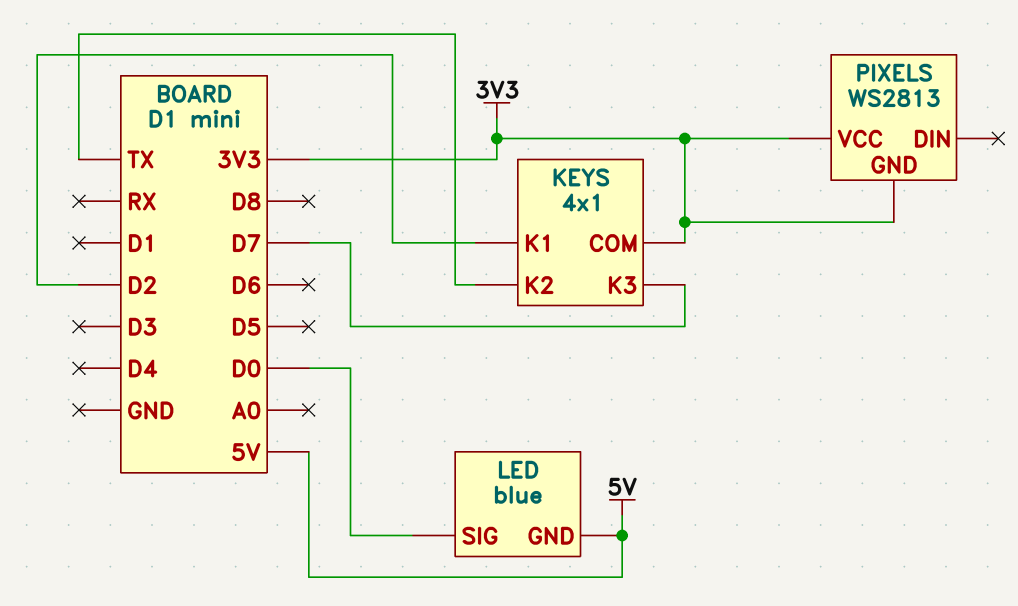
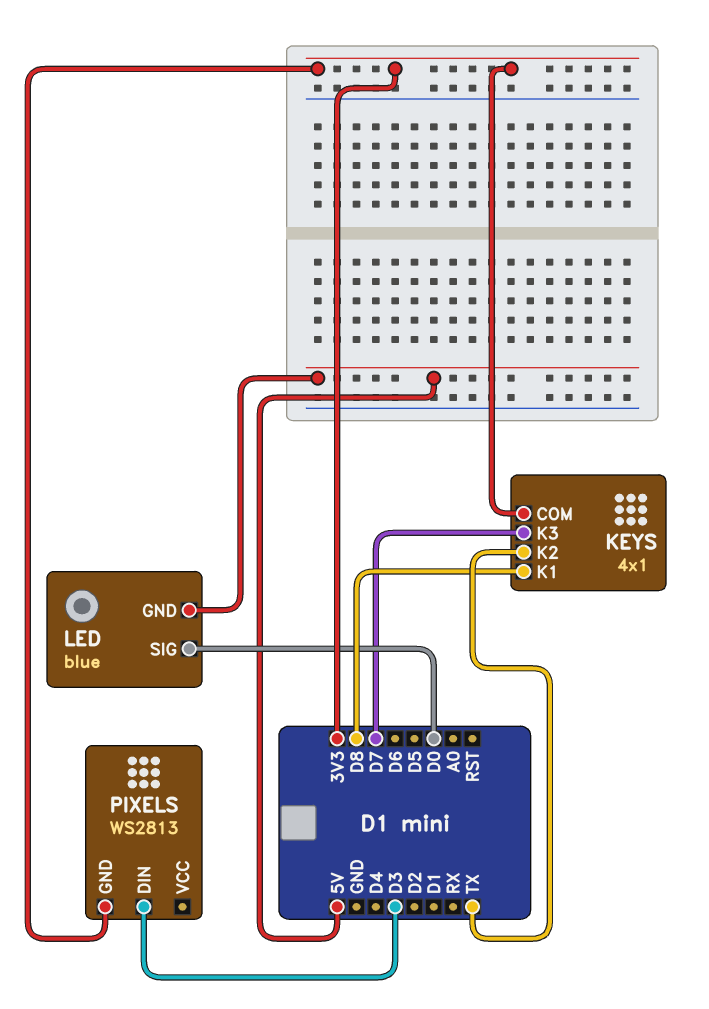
KEYS pin K1: D2 -> D8
PIXELS pin DIN: none -> D3
PIXELS pin VCC: 3V3 -> none

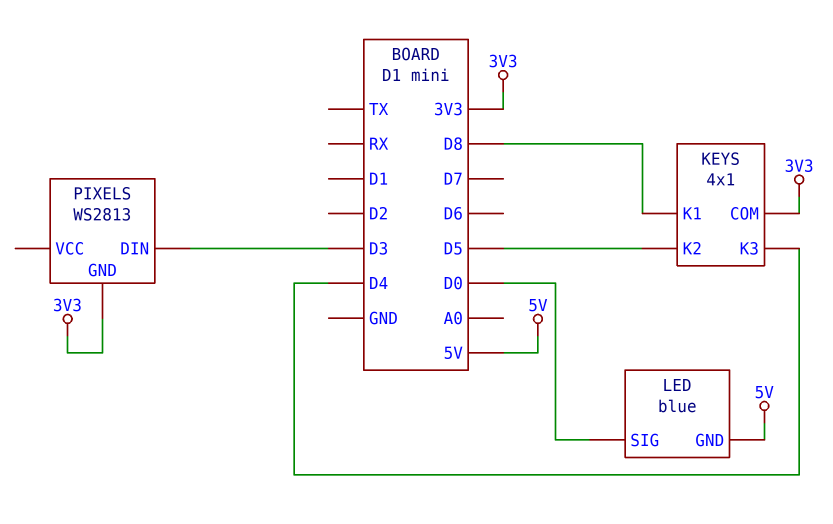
KEYS pin K2: TX -> D5
KEYS pin K3: D7 -> D4

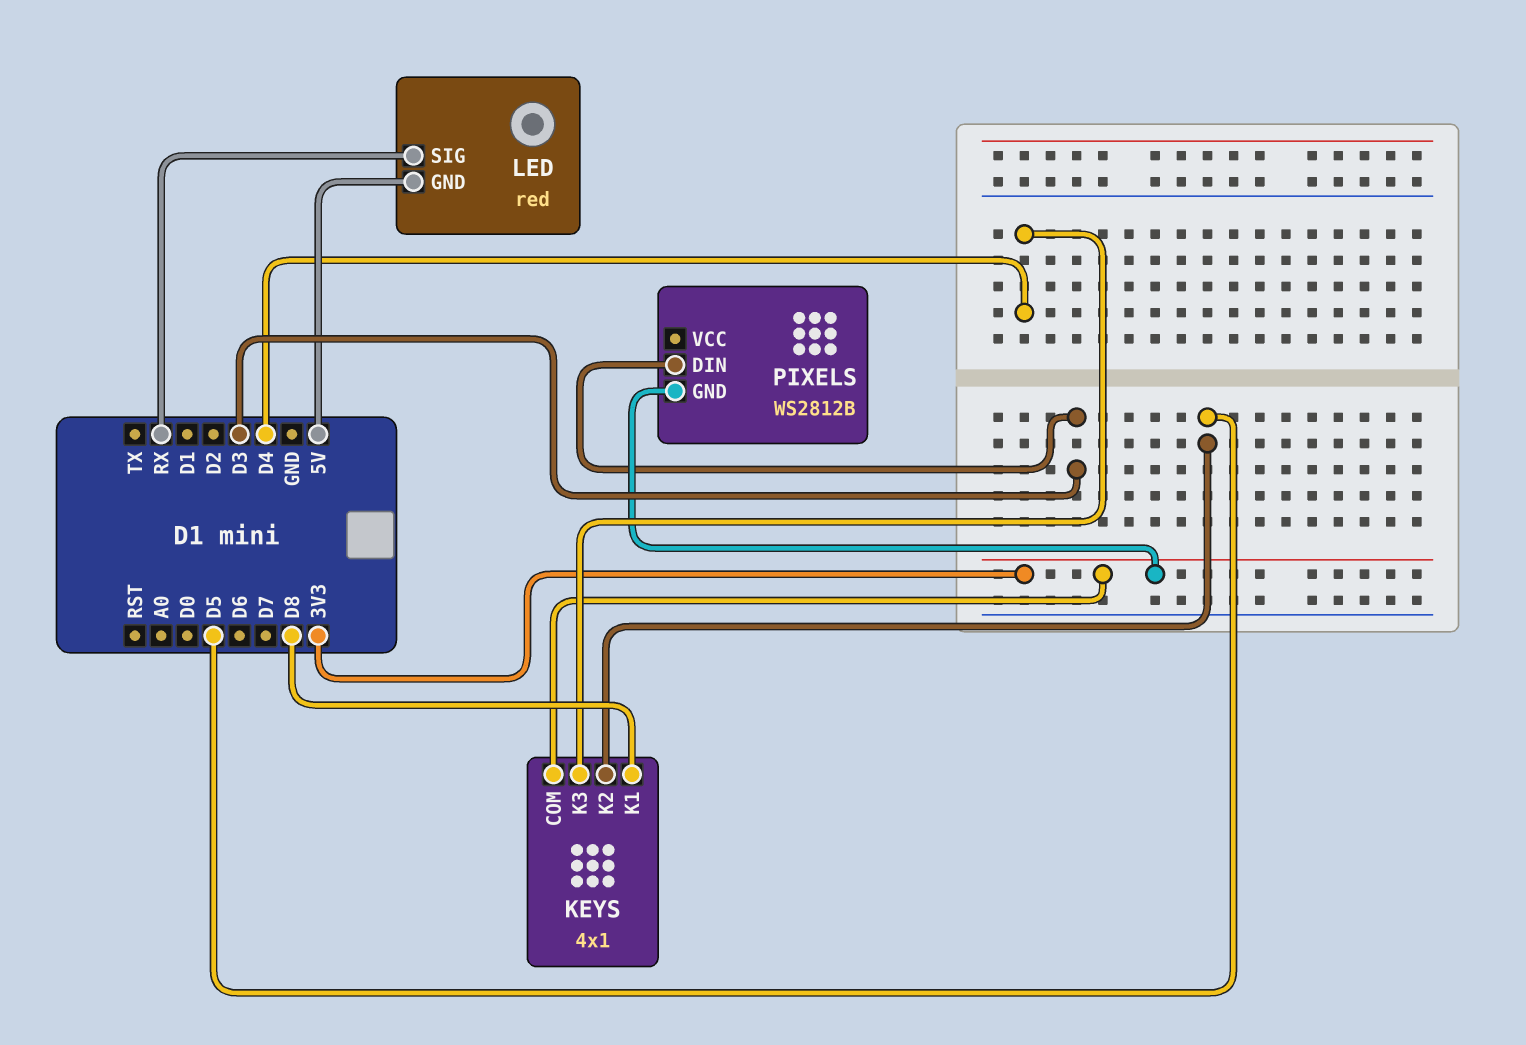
LED: blue -> red
LED pin SIG: D0 -> RX
PIXELS: WS2813 -> WS2812B

